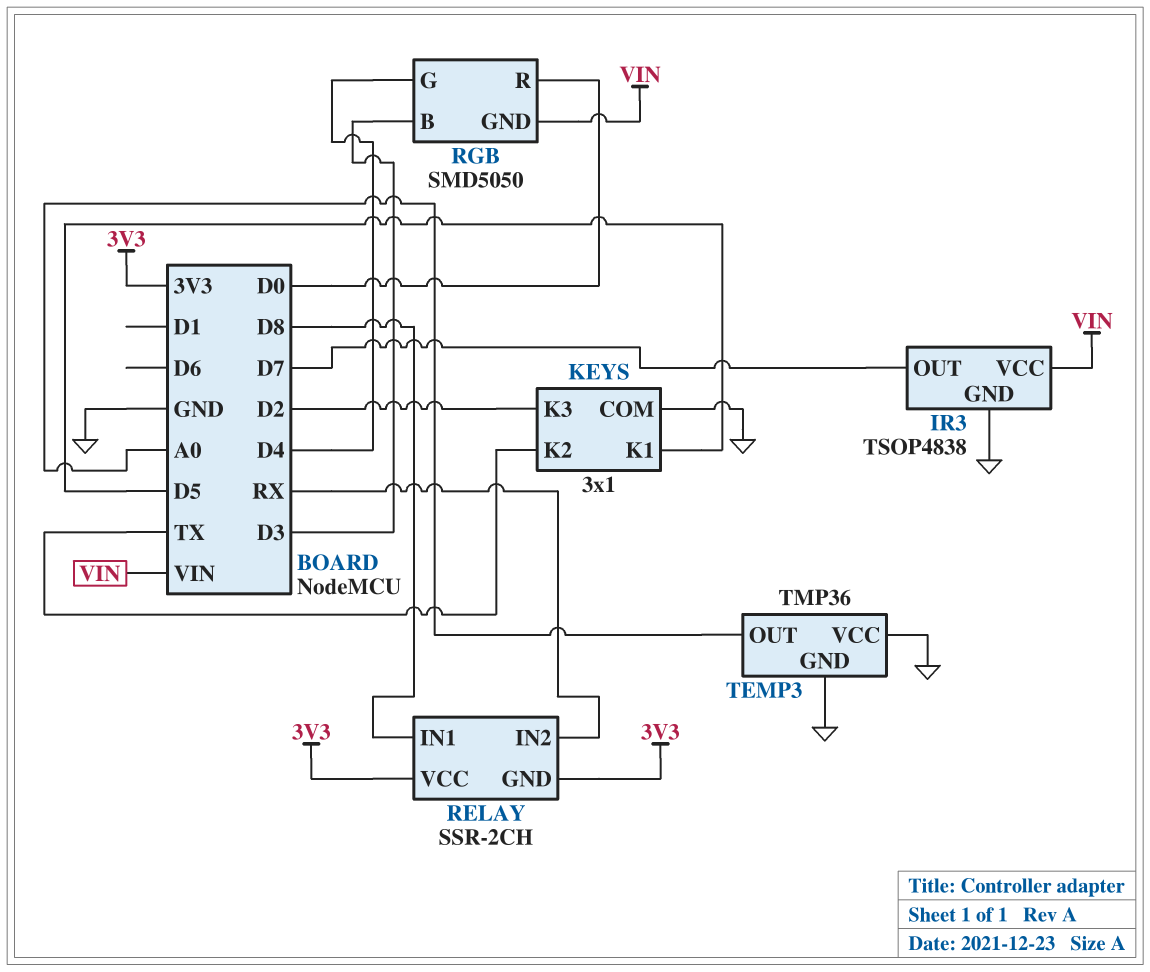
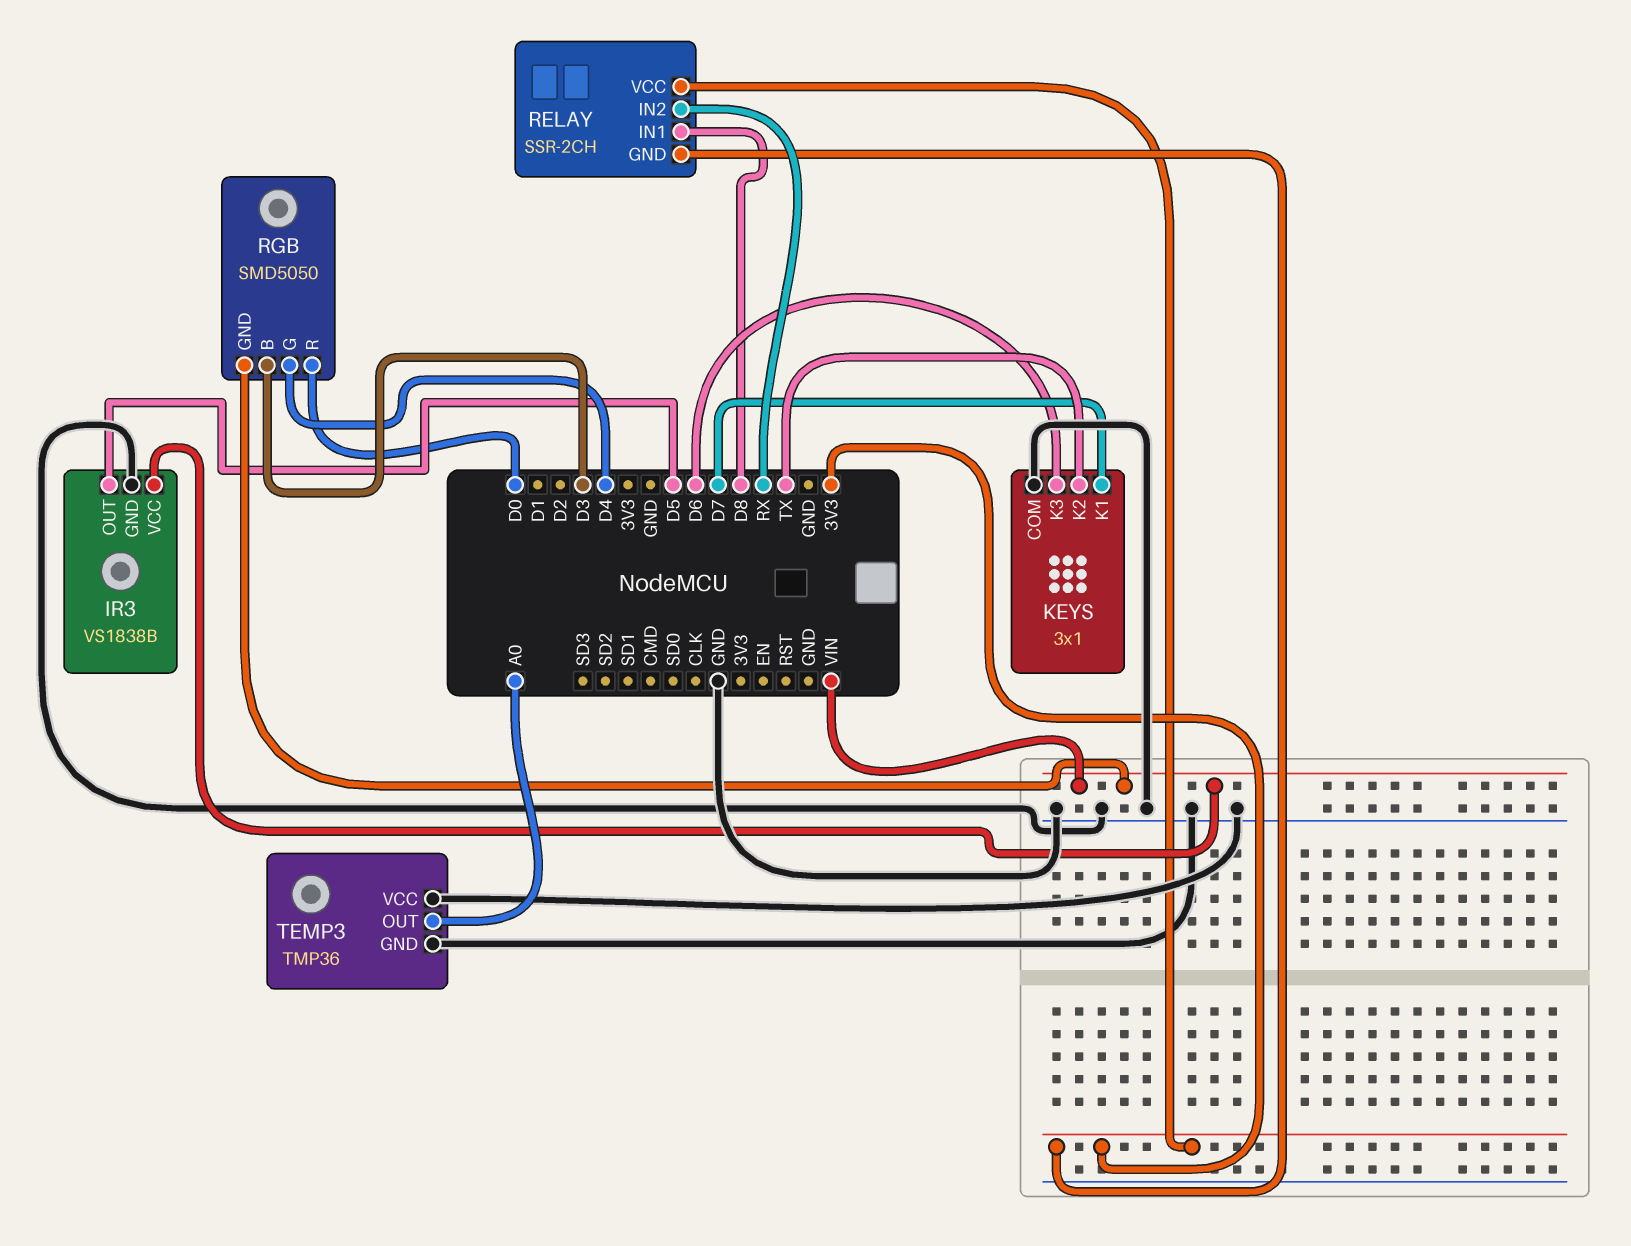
IR3: TSOP4838 -> VS1838B
IR3 pin OUT: D7 -> D5
KEYS pin K1: D5 -> D7
KEYS pin K3: D2 -> D6

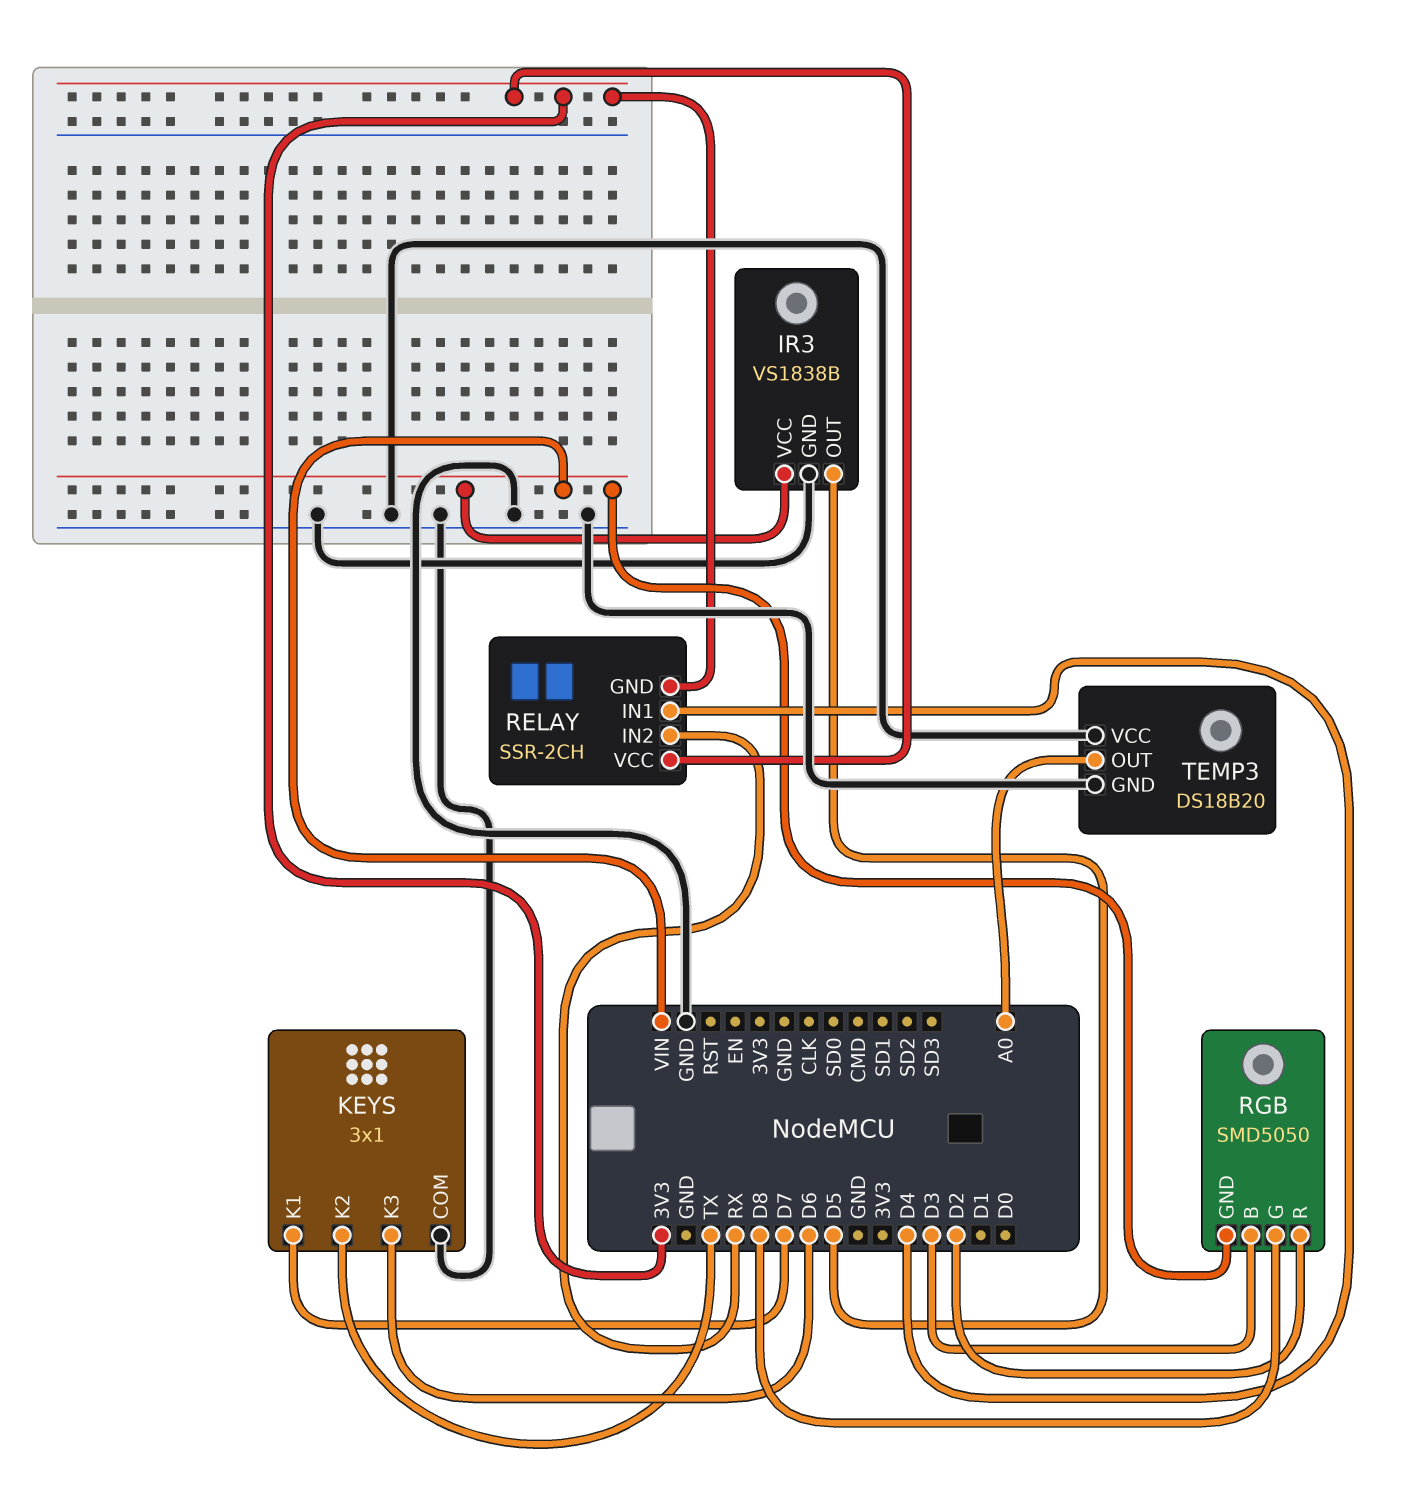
RELAY pin IN1: D8 -> D4
RGB pin G: D4 -> D8
RGB pin R: D0 -> D2
TEMP3: TMP36 -> DS18B20

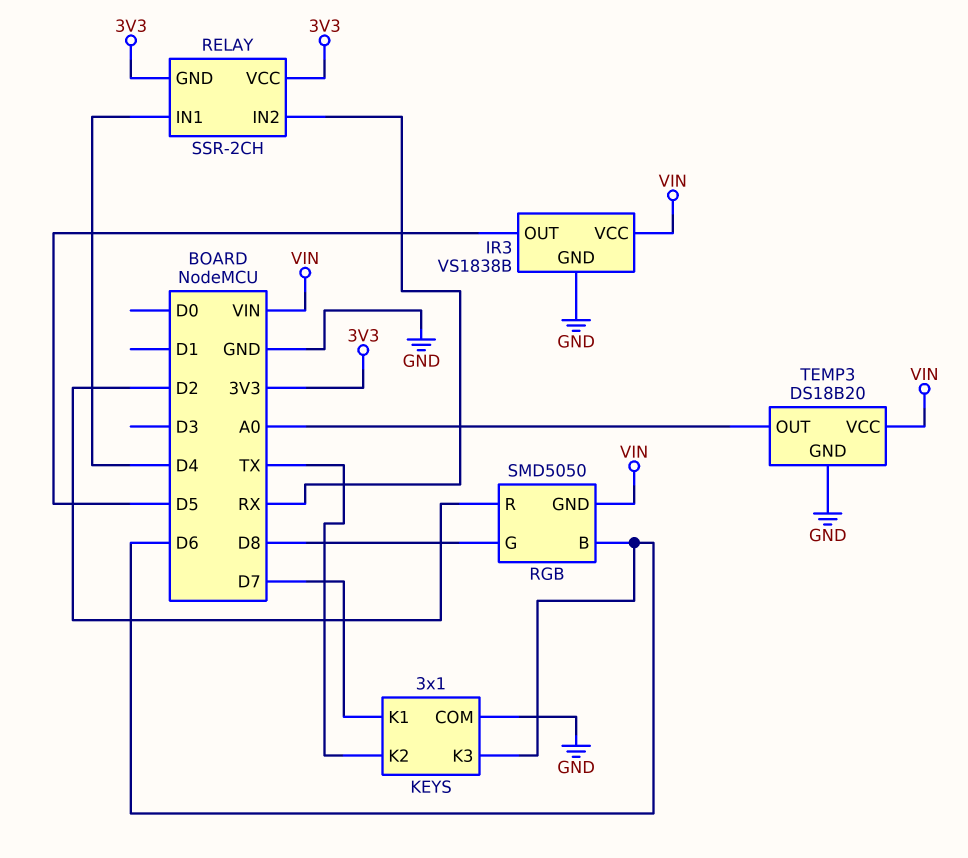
RGB pin B: D3 -> D6
TEMP3 pin VCC: GND -> VIN

